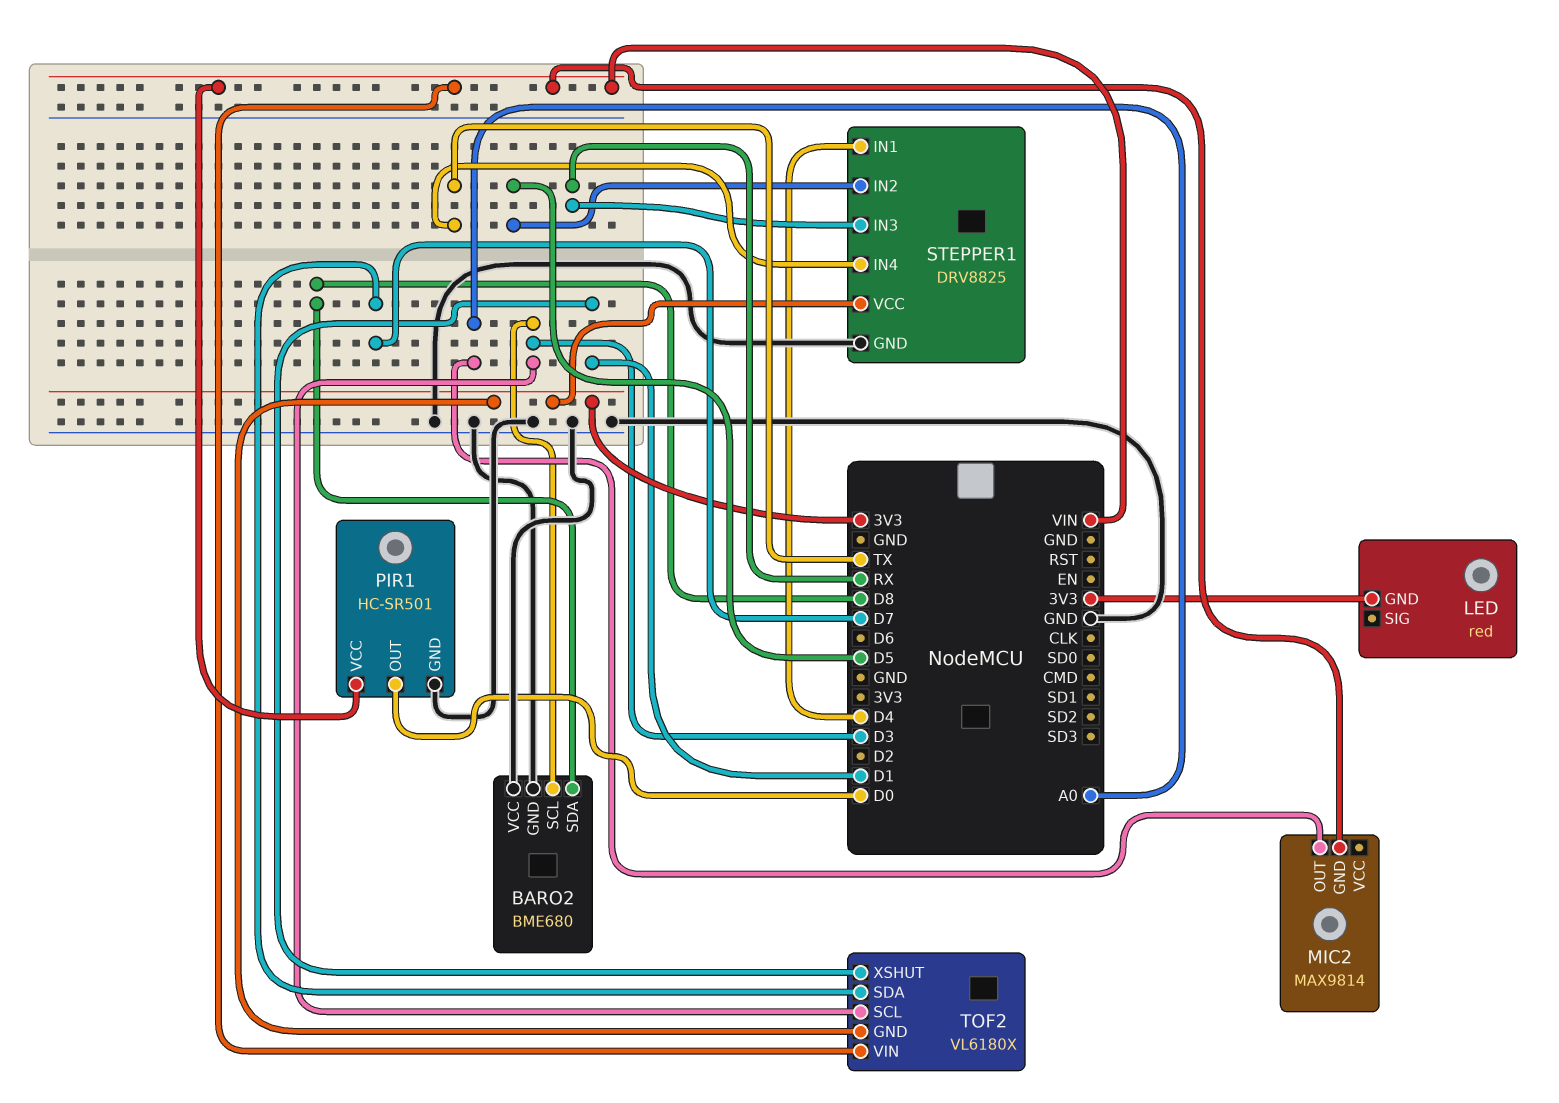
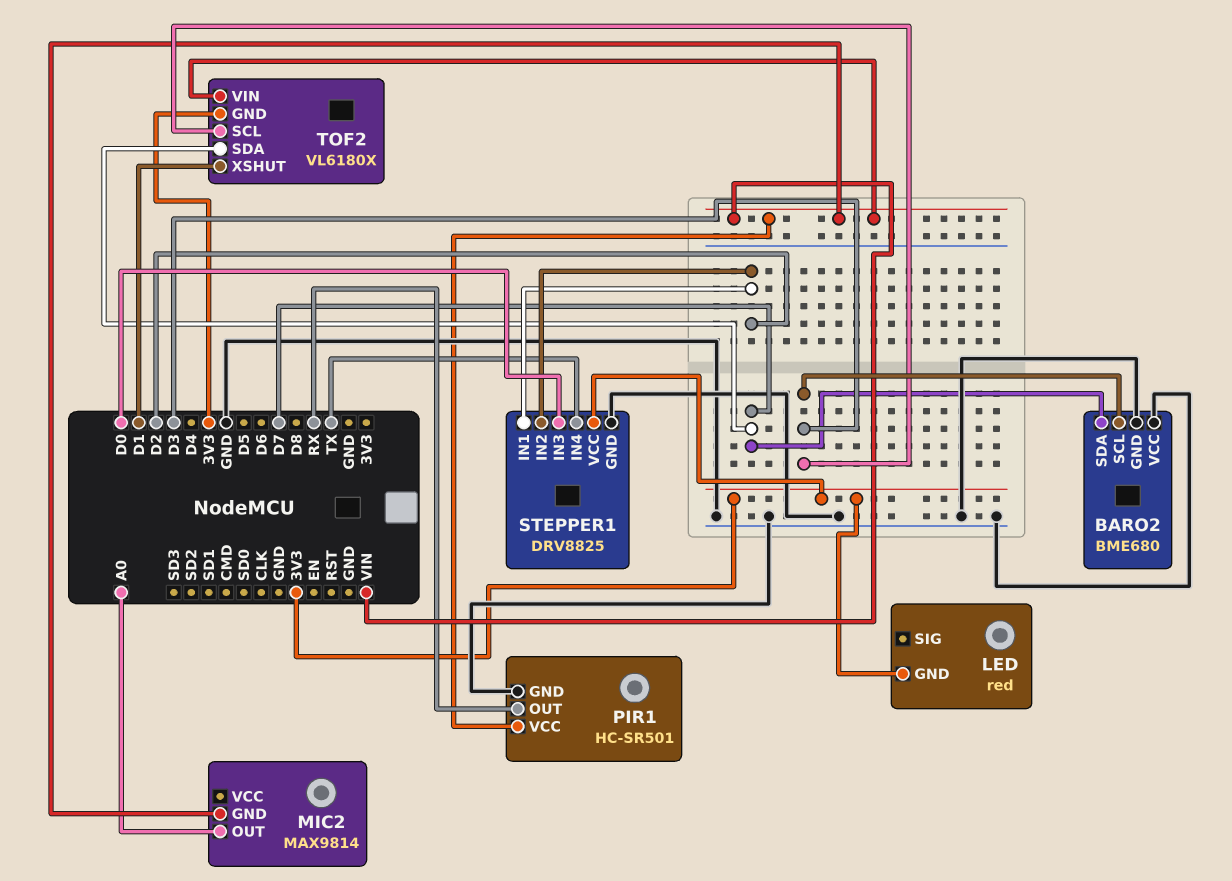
BARO2 pin SDA: D8 -> D7
PIR1 pin OUT: D0 -> RX
STEPPER1 pin IN1: D4 -> D2
STEPPER1 pin IN2: D5 -> D2
STEPPER1 pin IN3: RX -> D0

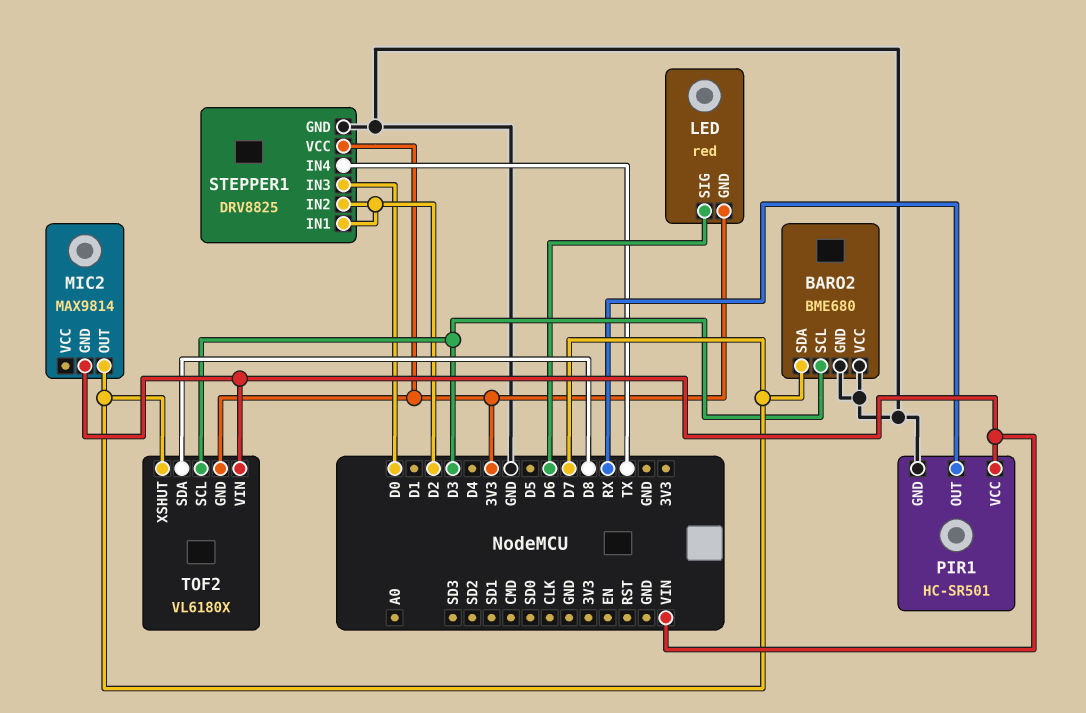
LED pin SIG: none -> D6
MIC2 pin OUT: A0 -> D7
TOF2 pin SDA: D7 -> D8
TOF2 pin XSHUT: D1 -> D7

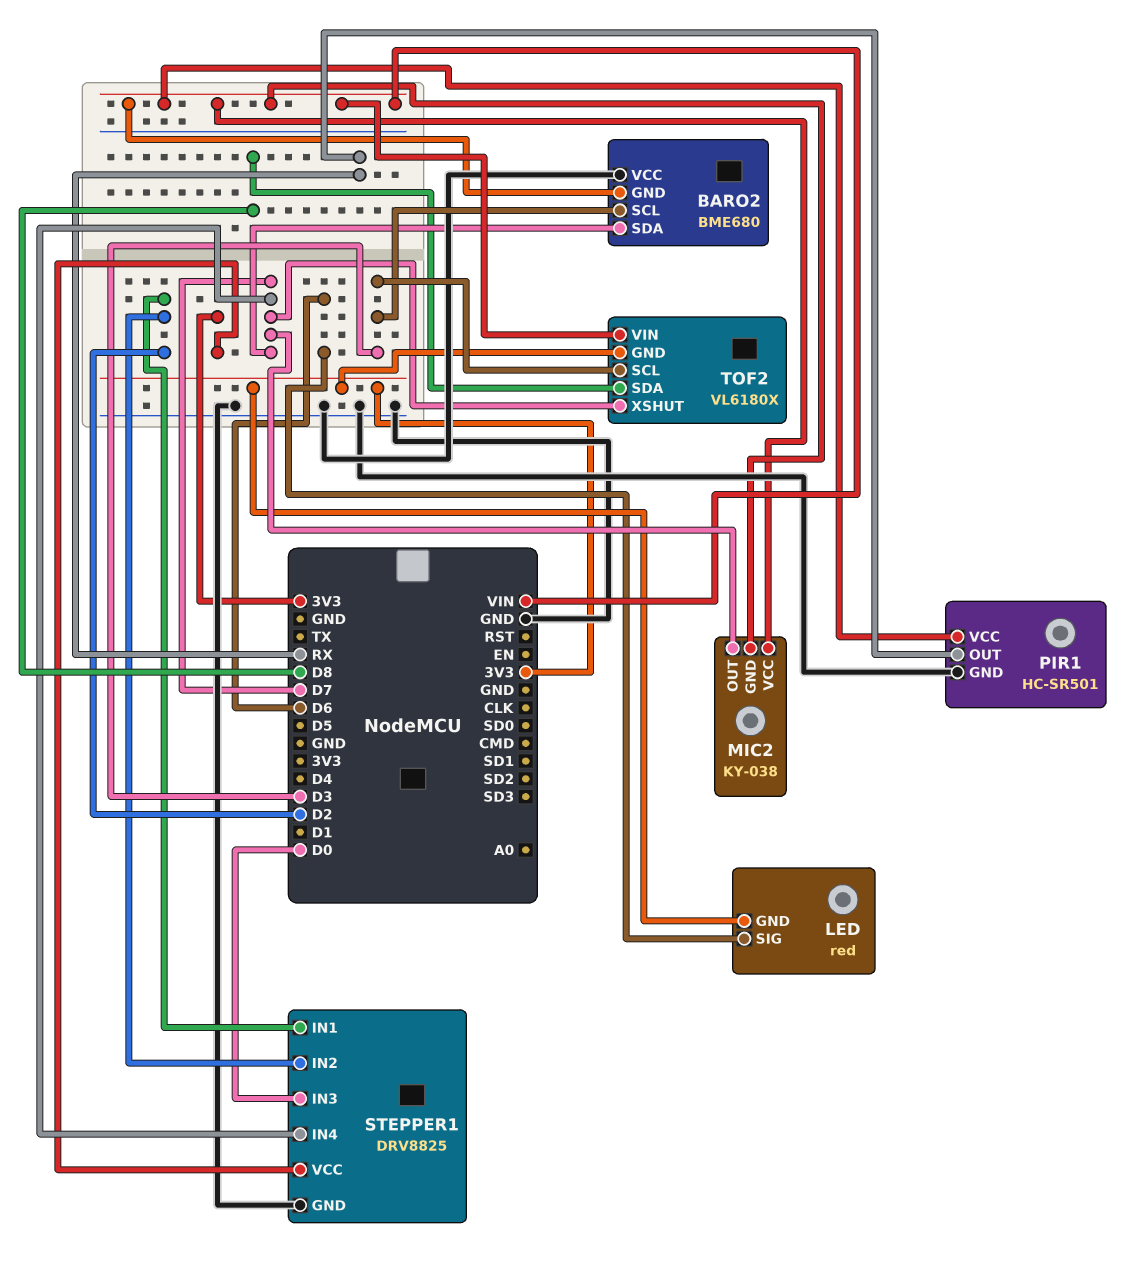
BARO2 pin GND: GND -> VIN
MIC2: MAX9814 -> KY-038
MIC2 pin VCC: none -> VIN
STEPPER1 pin IN4: TX -> D7

